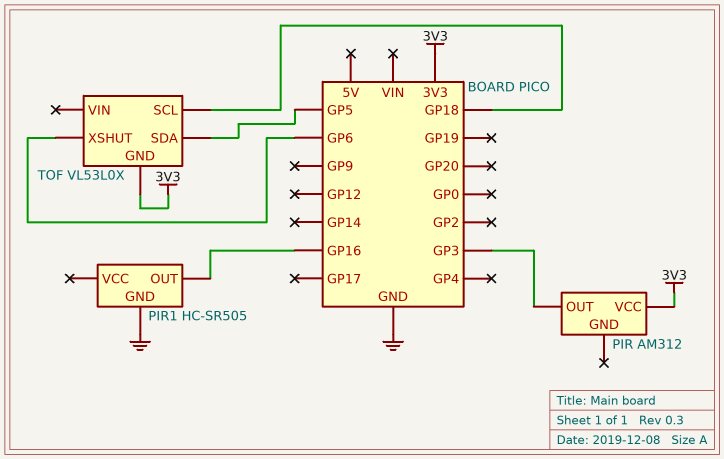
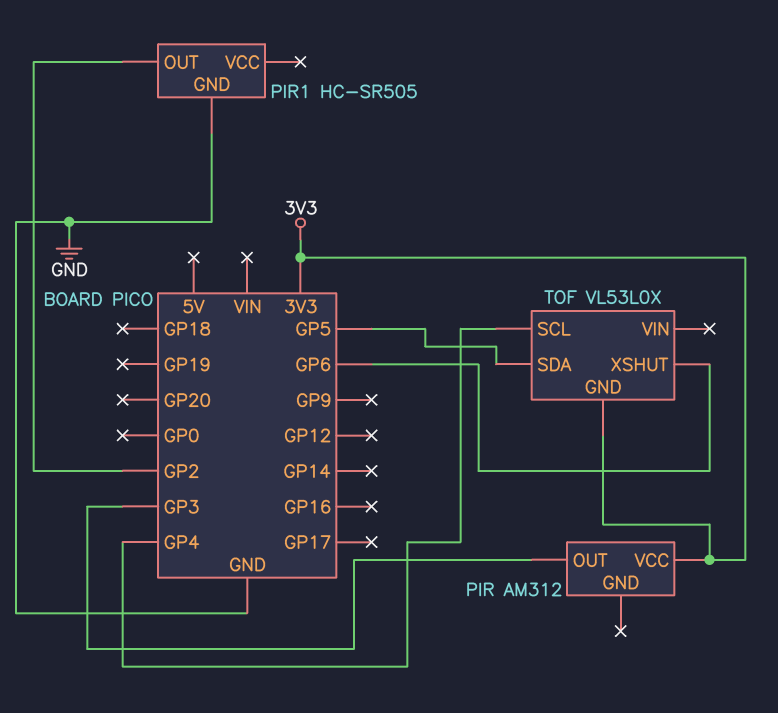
PIR1 pin OUT: GP16 -> GP2
TOF pin SCL: GP18 -> GP4

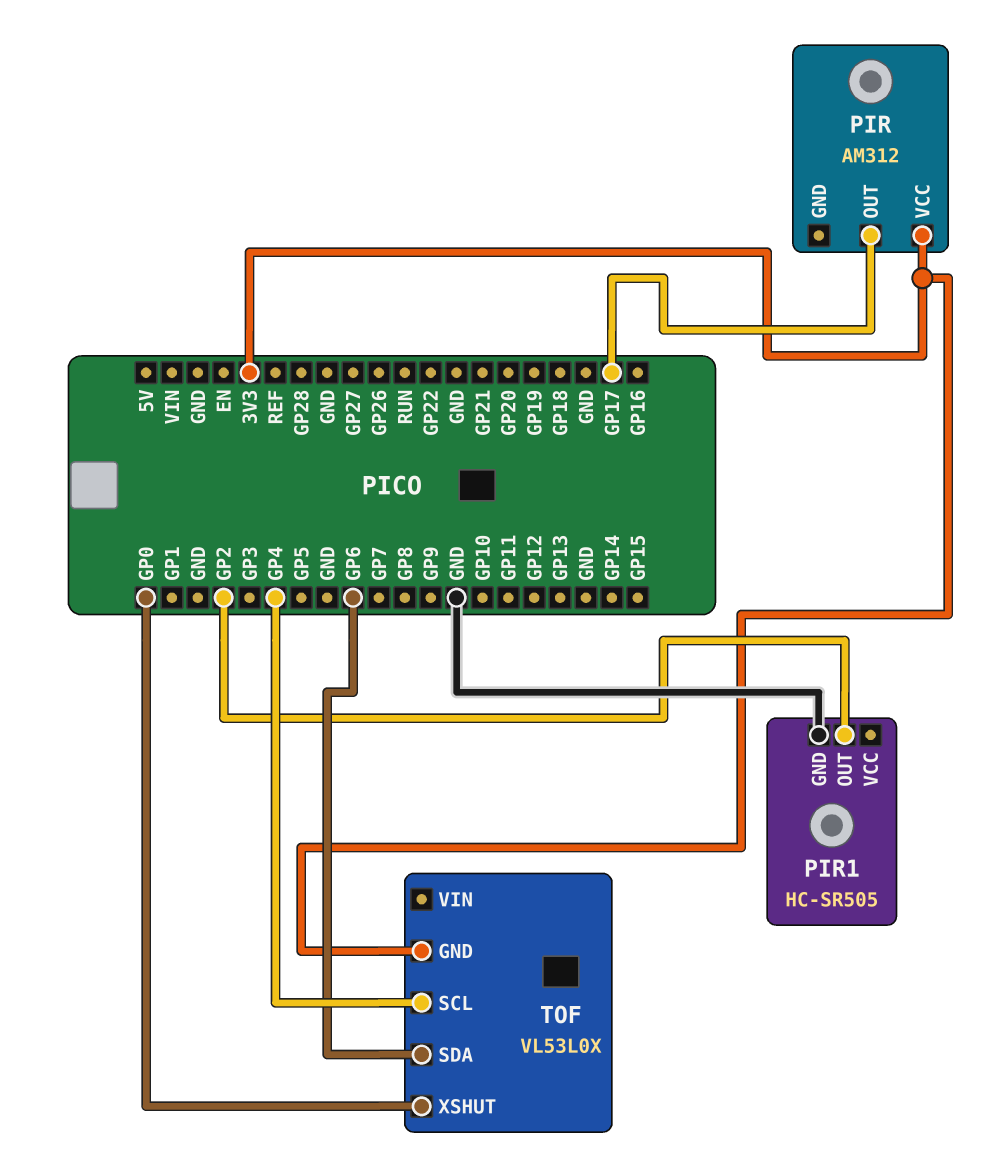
PIR pin OUT: GP3 -> GP17
TOF pin SDA: GP5 -> GP6
TOF pin XSHUT: GP6 -> GP0

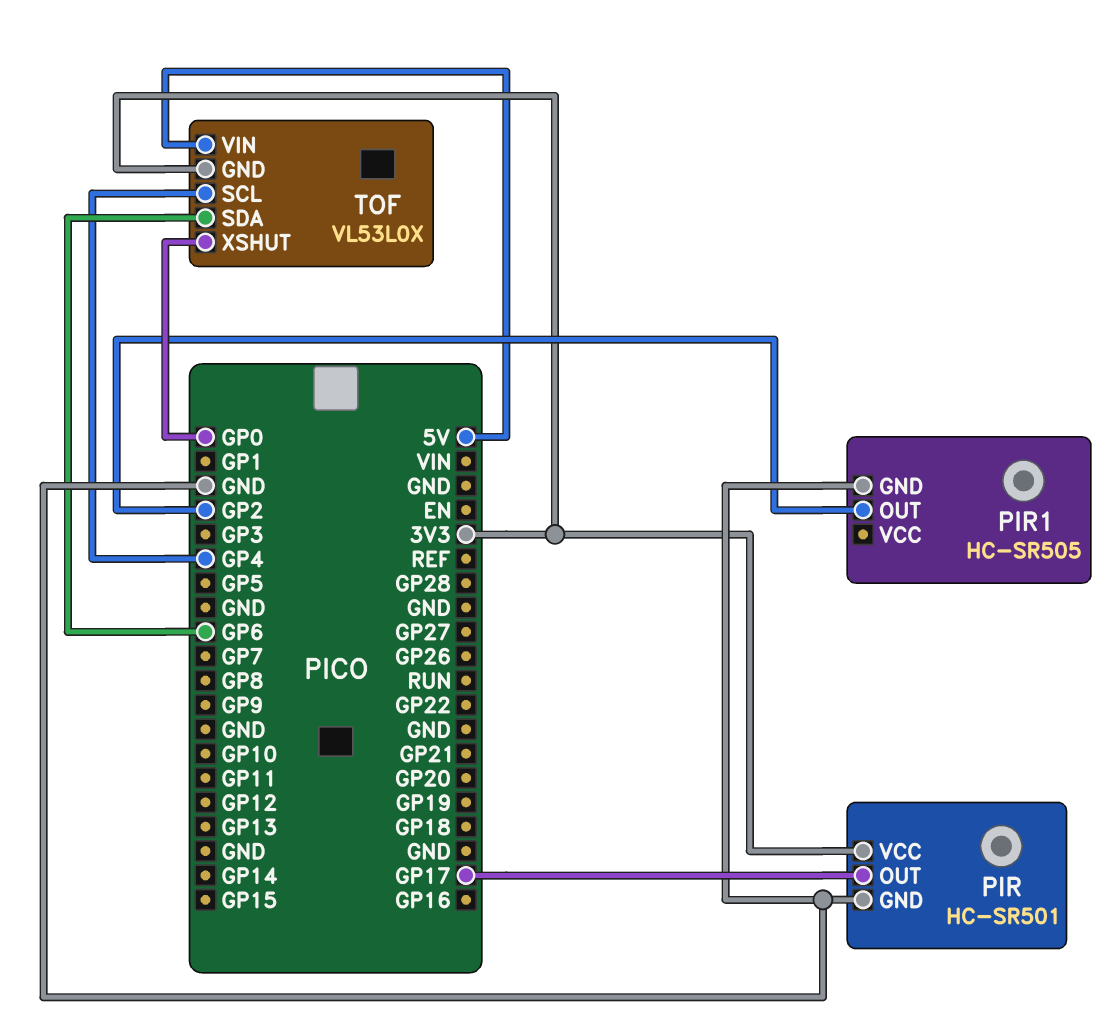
PIR: AM312 -> HC-SR501
PIR pin GND: none -> GND
TOF pin VIN: none -> 5V

